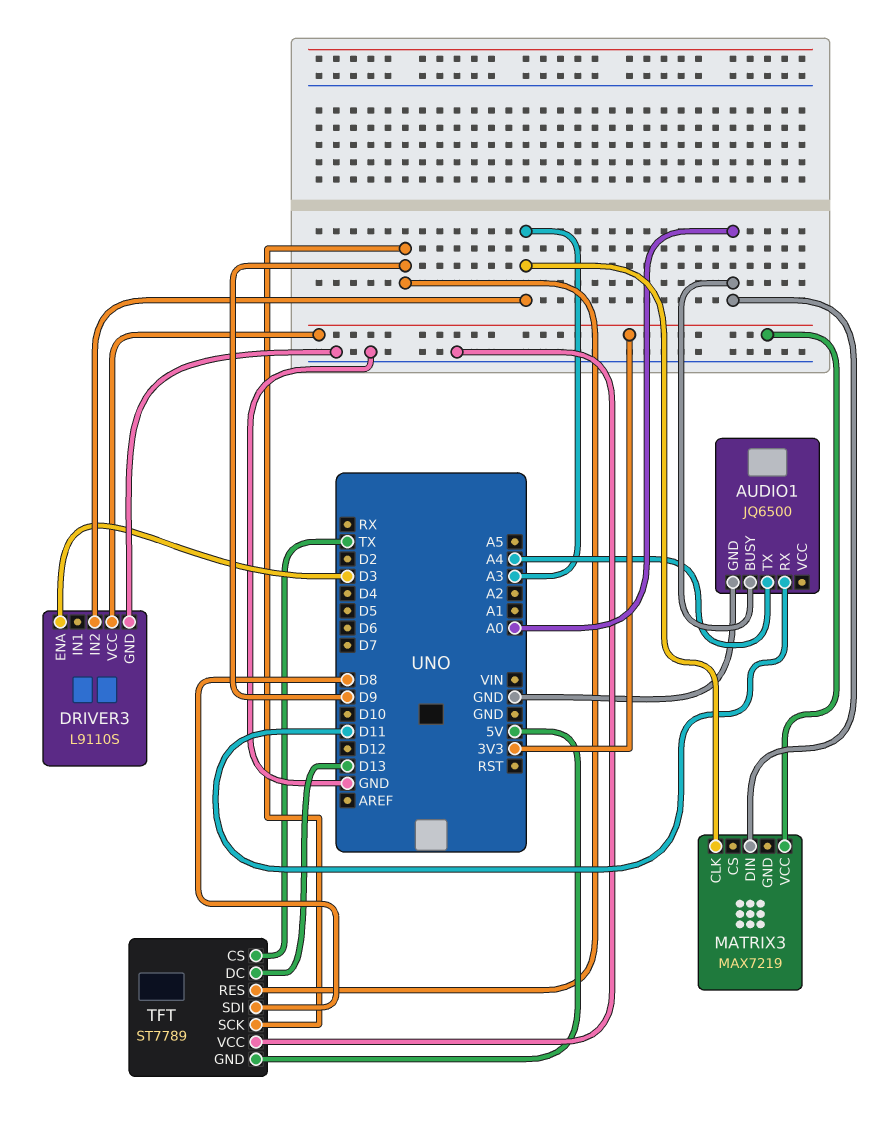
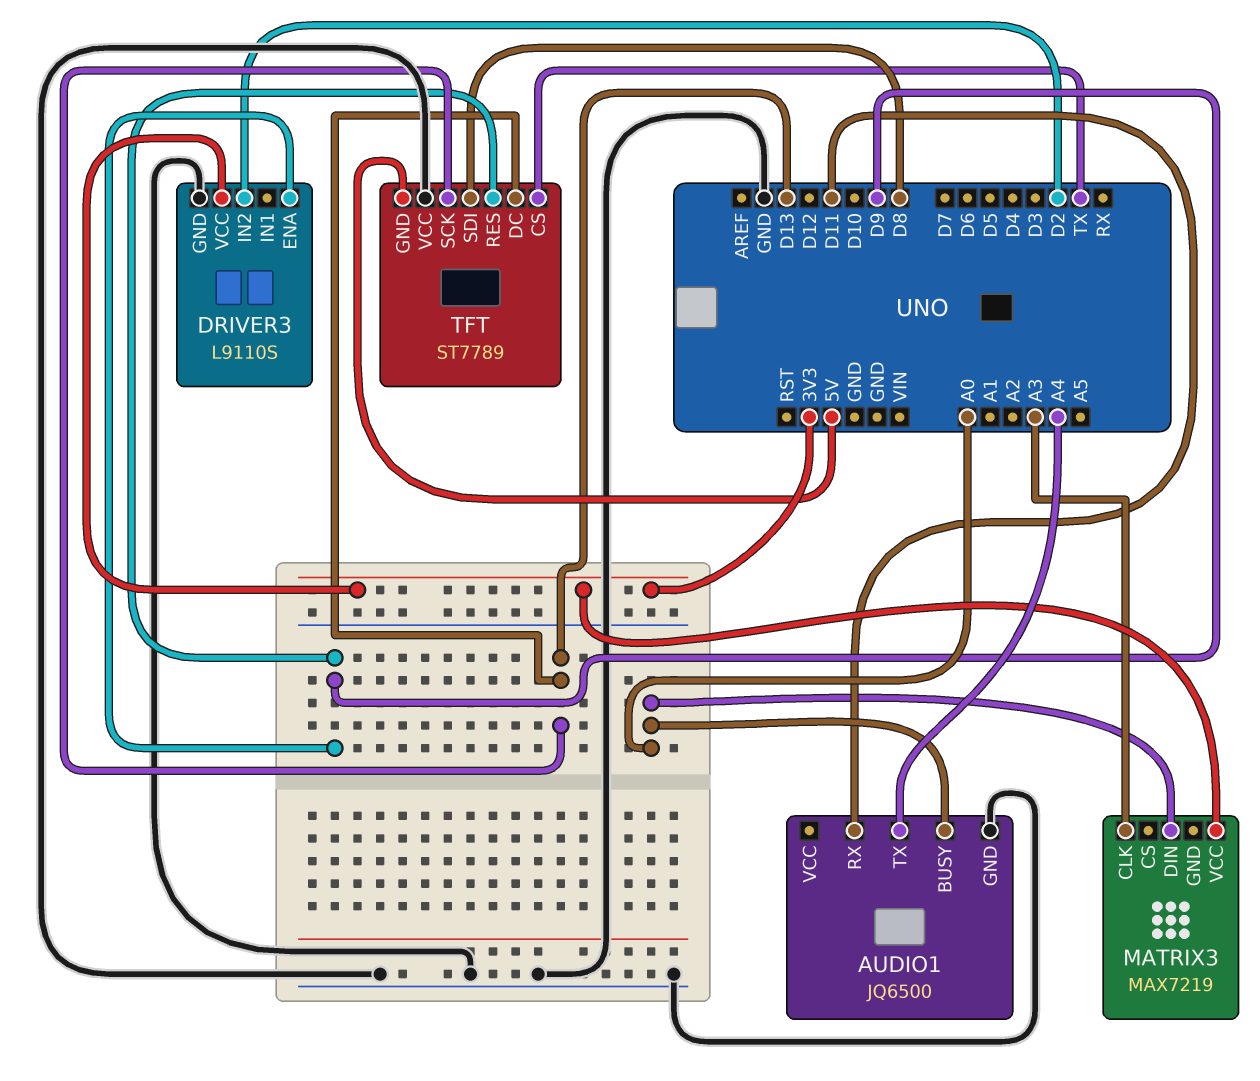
DRIVER3 pin ENA: D3 -> D9
DRIVER3 pin IN2: A3 -> D2
TFT pin SCK: D9 -> D13

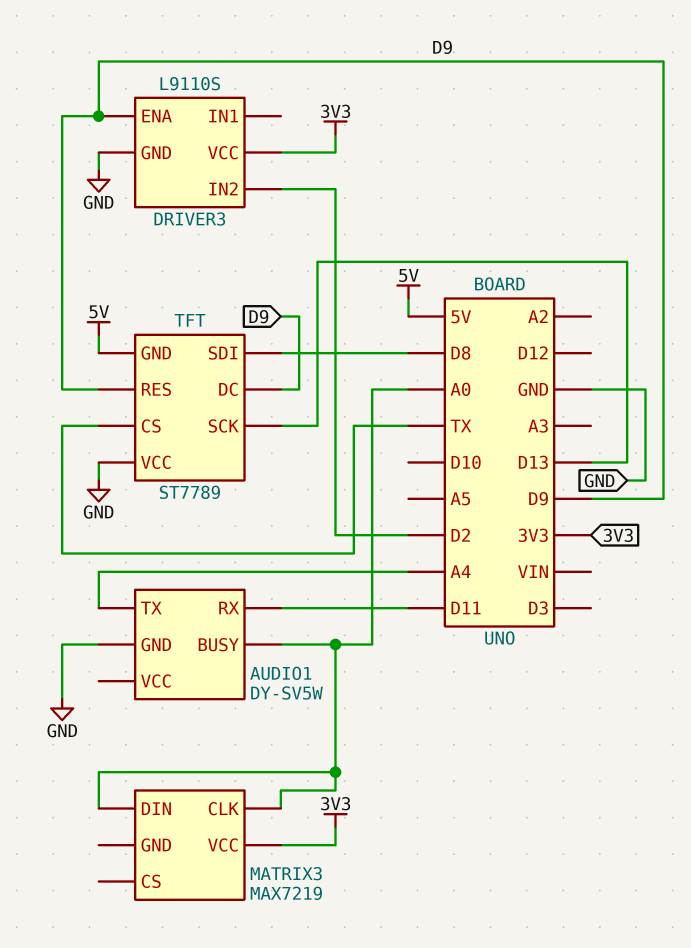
AUDIO1: JQ6500 -> DY-SV5W
MATRIX3 pin CLK: A3 -> A0
TFT pin DC: D13 -> D9

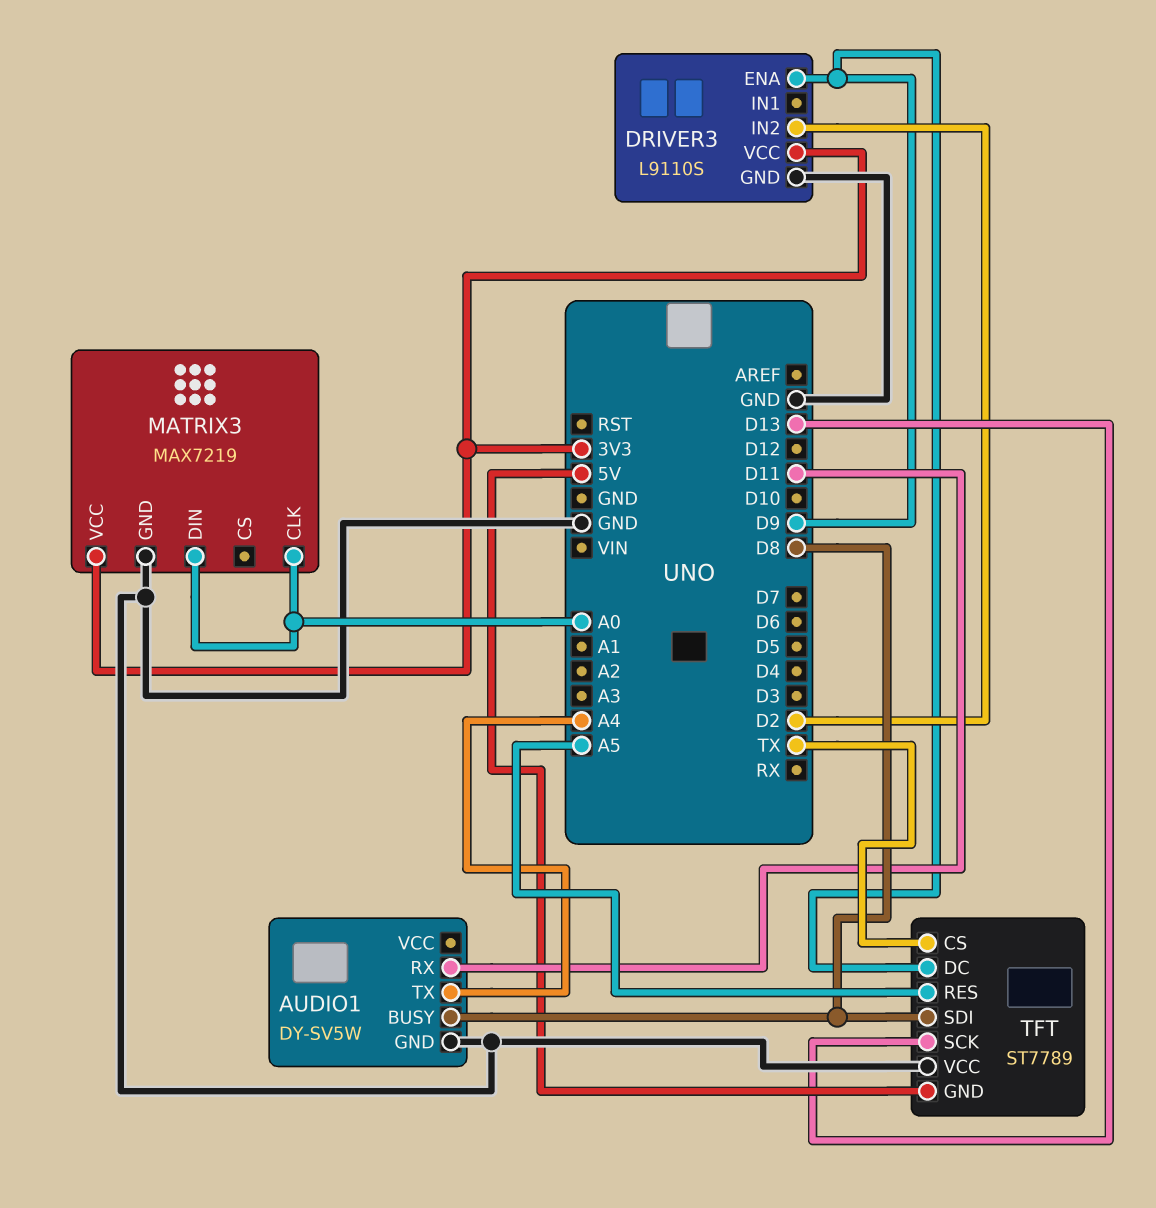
AUDIO1 pin BUSY: A0 -> D8
MATRIX3 pin GND: none -> GND
TFT pin RES: D9 -> A5

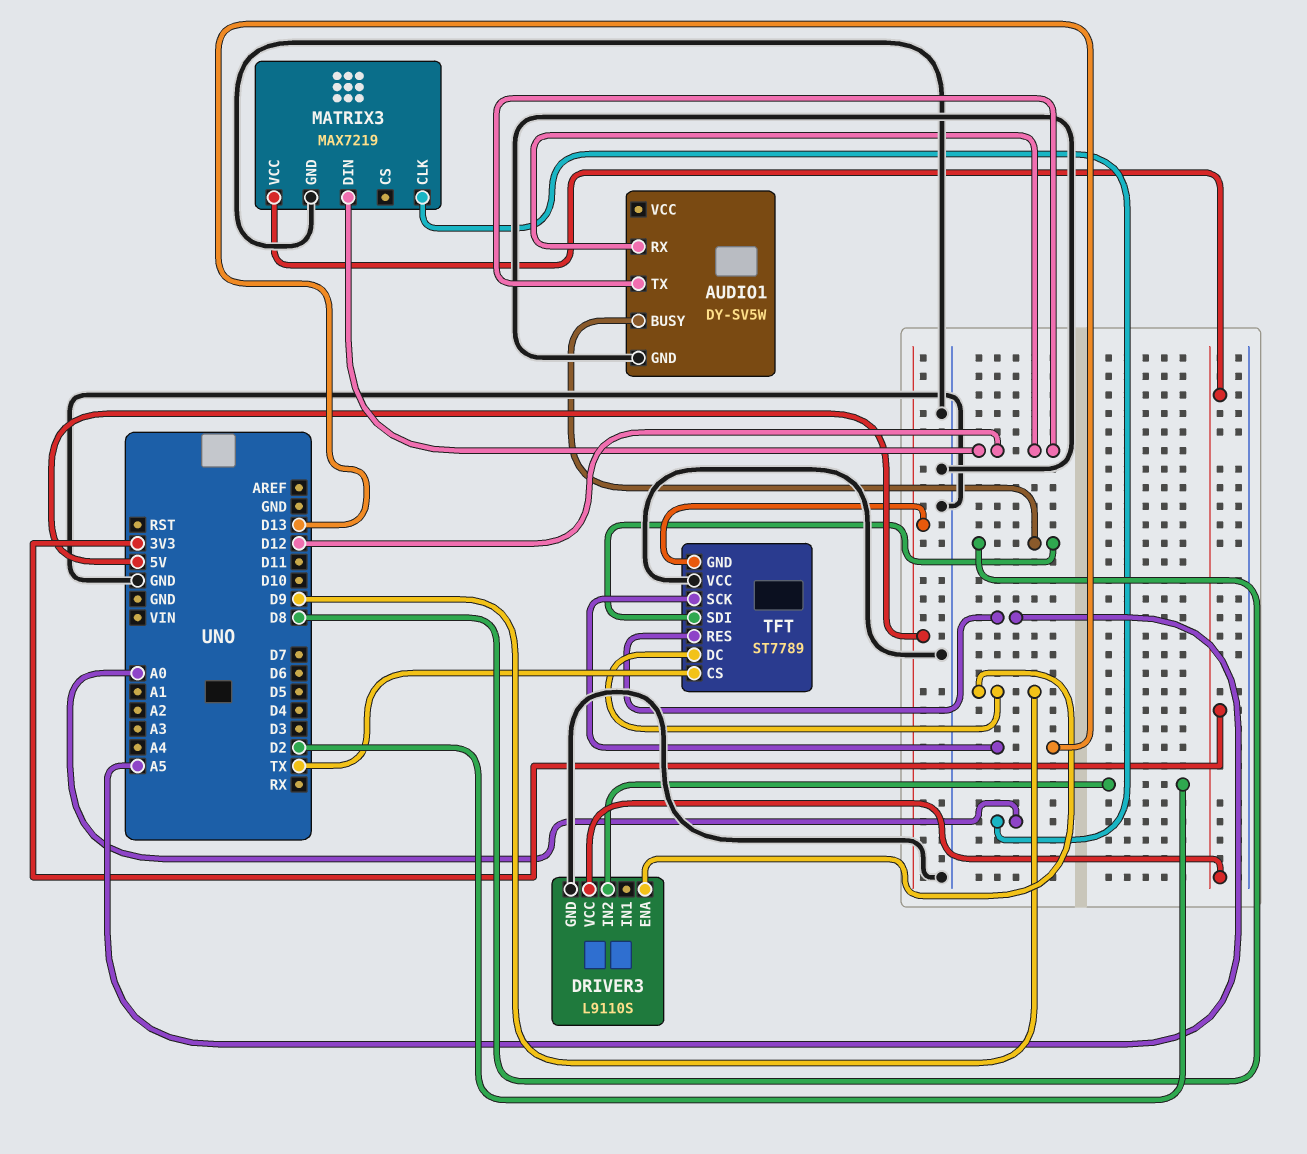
AUDIO1 pin RX: D11 -> D12
AUDIO1 pin TX: A4 -> D12
MATRIX3 pin DIN: A0 -> D12

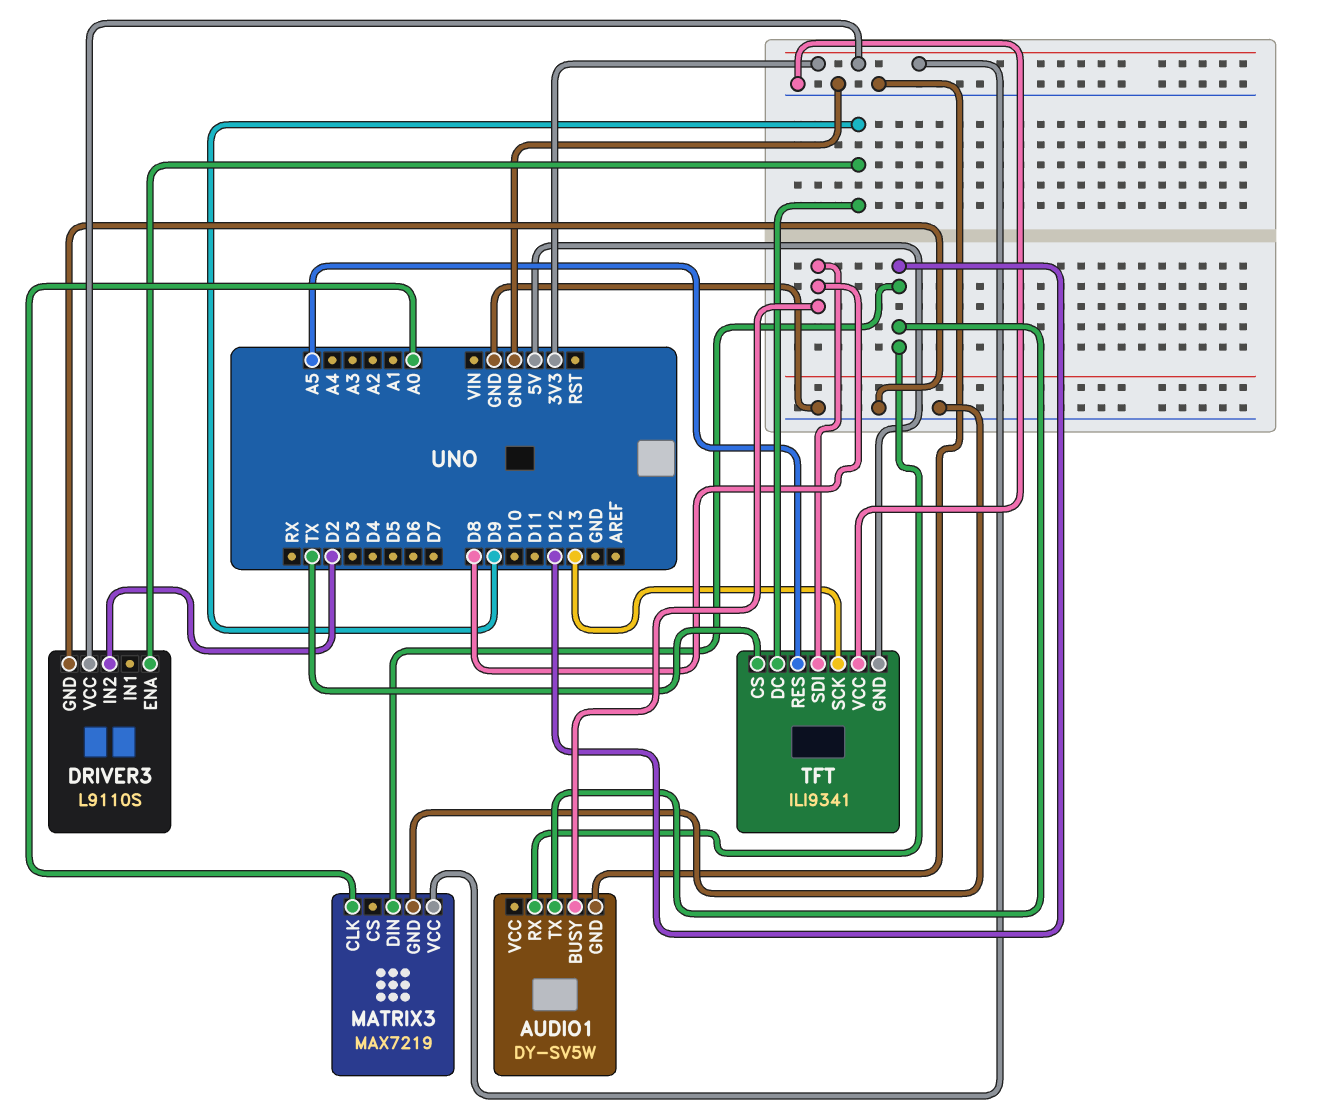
TFT: ST7789 -> ILI9341

